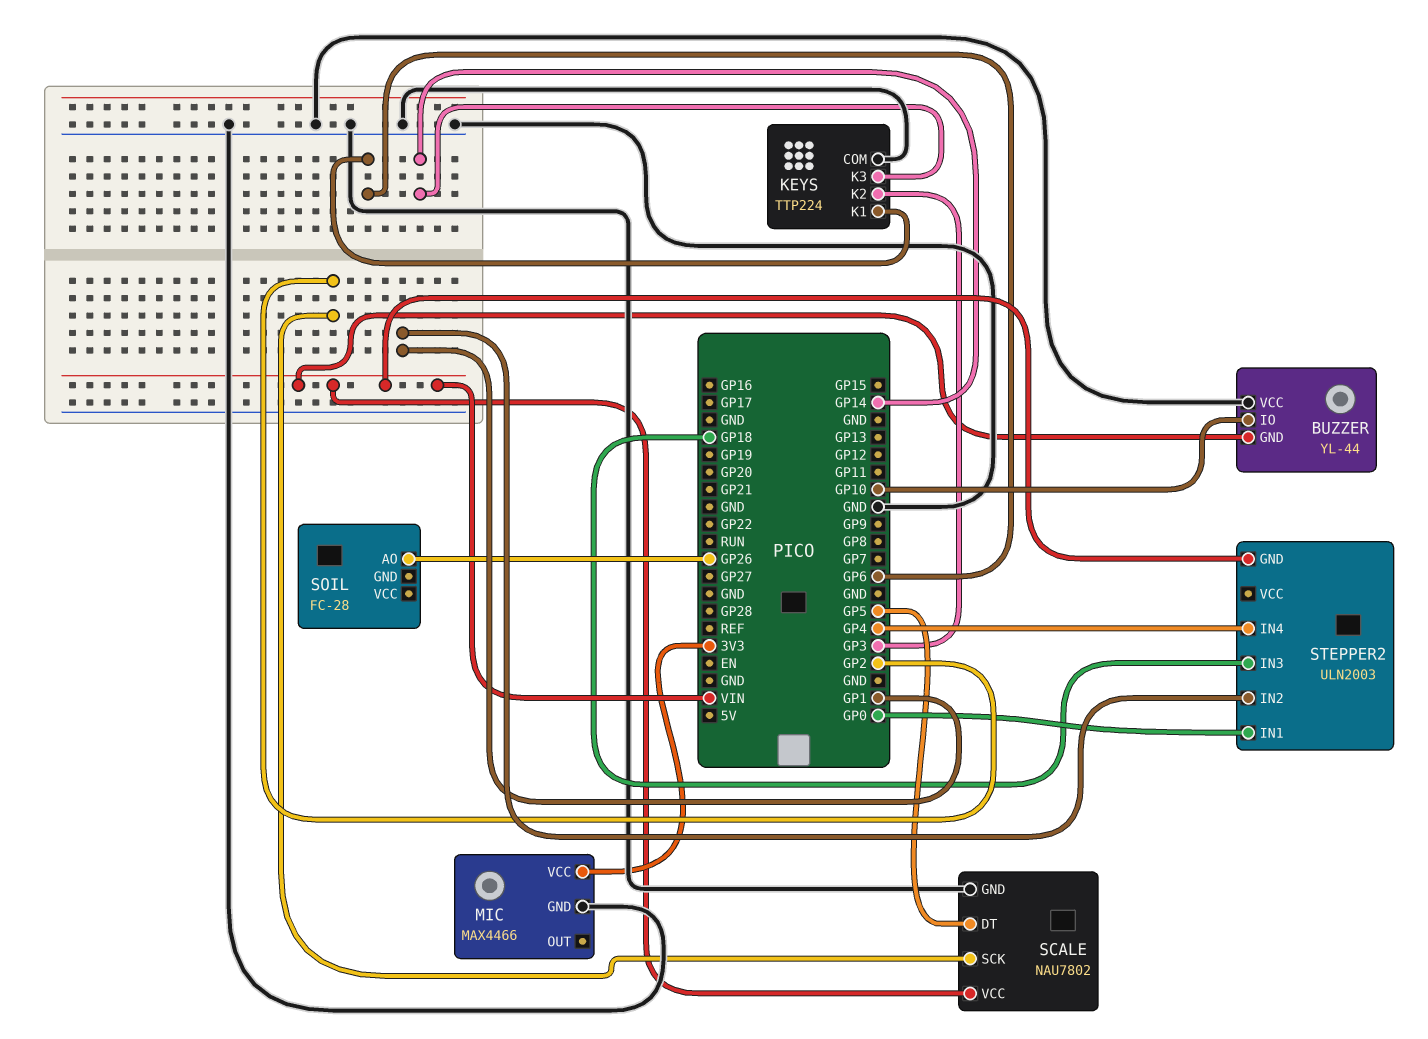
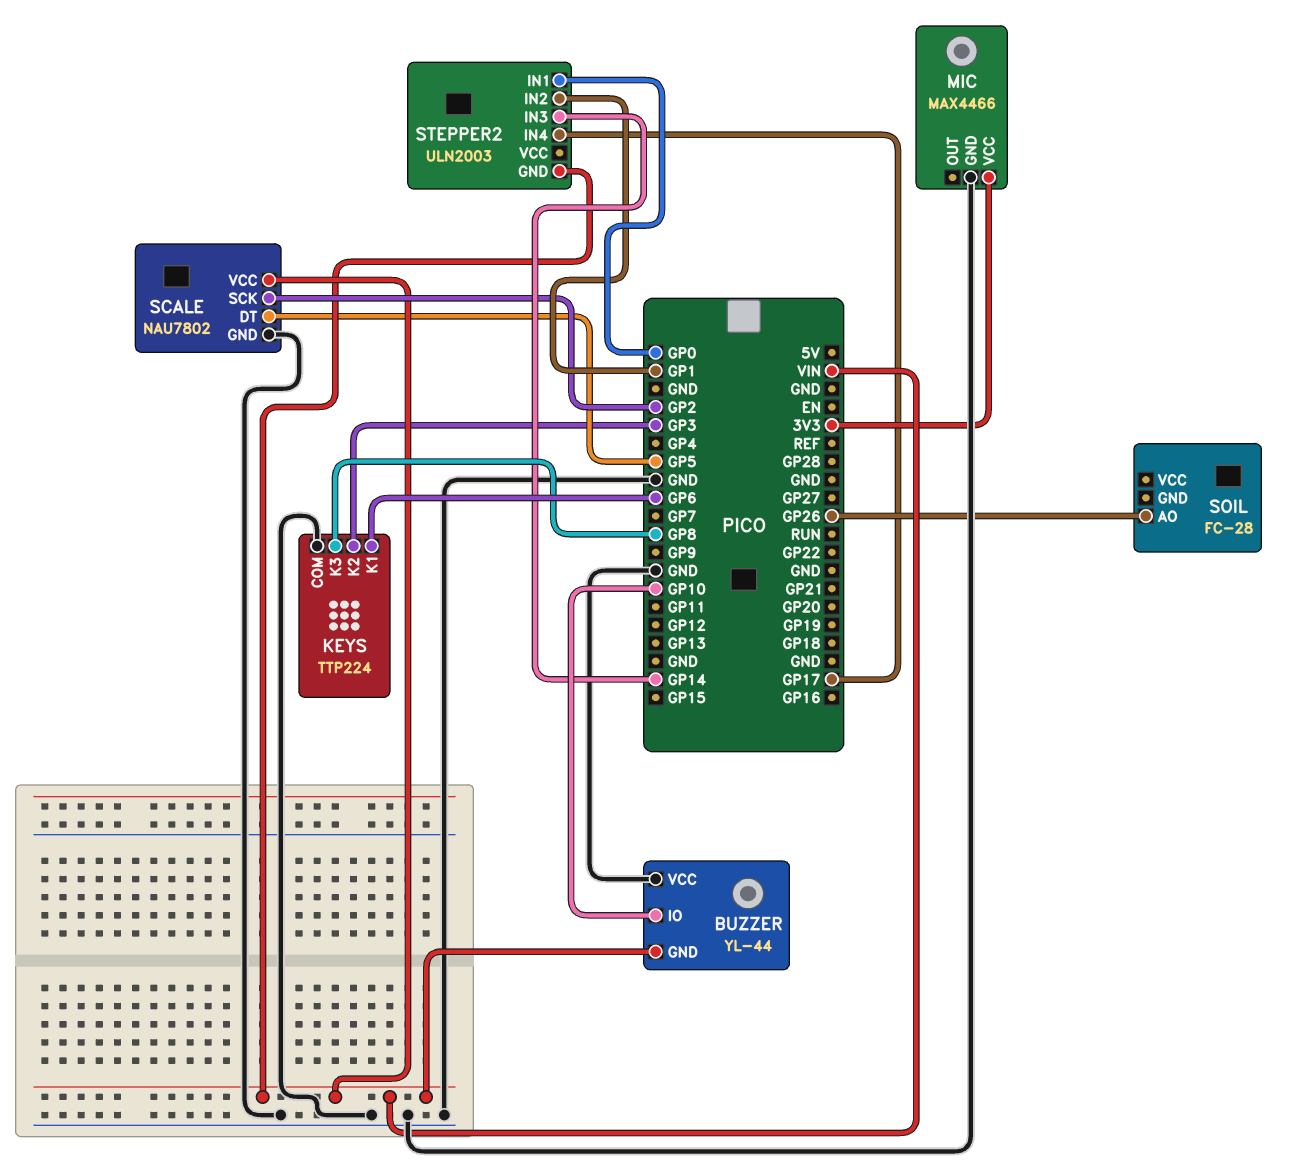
KEYS pin K3: GP14 -> GP8
STEPPER2 pin IN3: GP18 -> GP14
STEPPER2 pin IN4: GP4 -> GP17

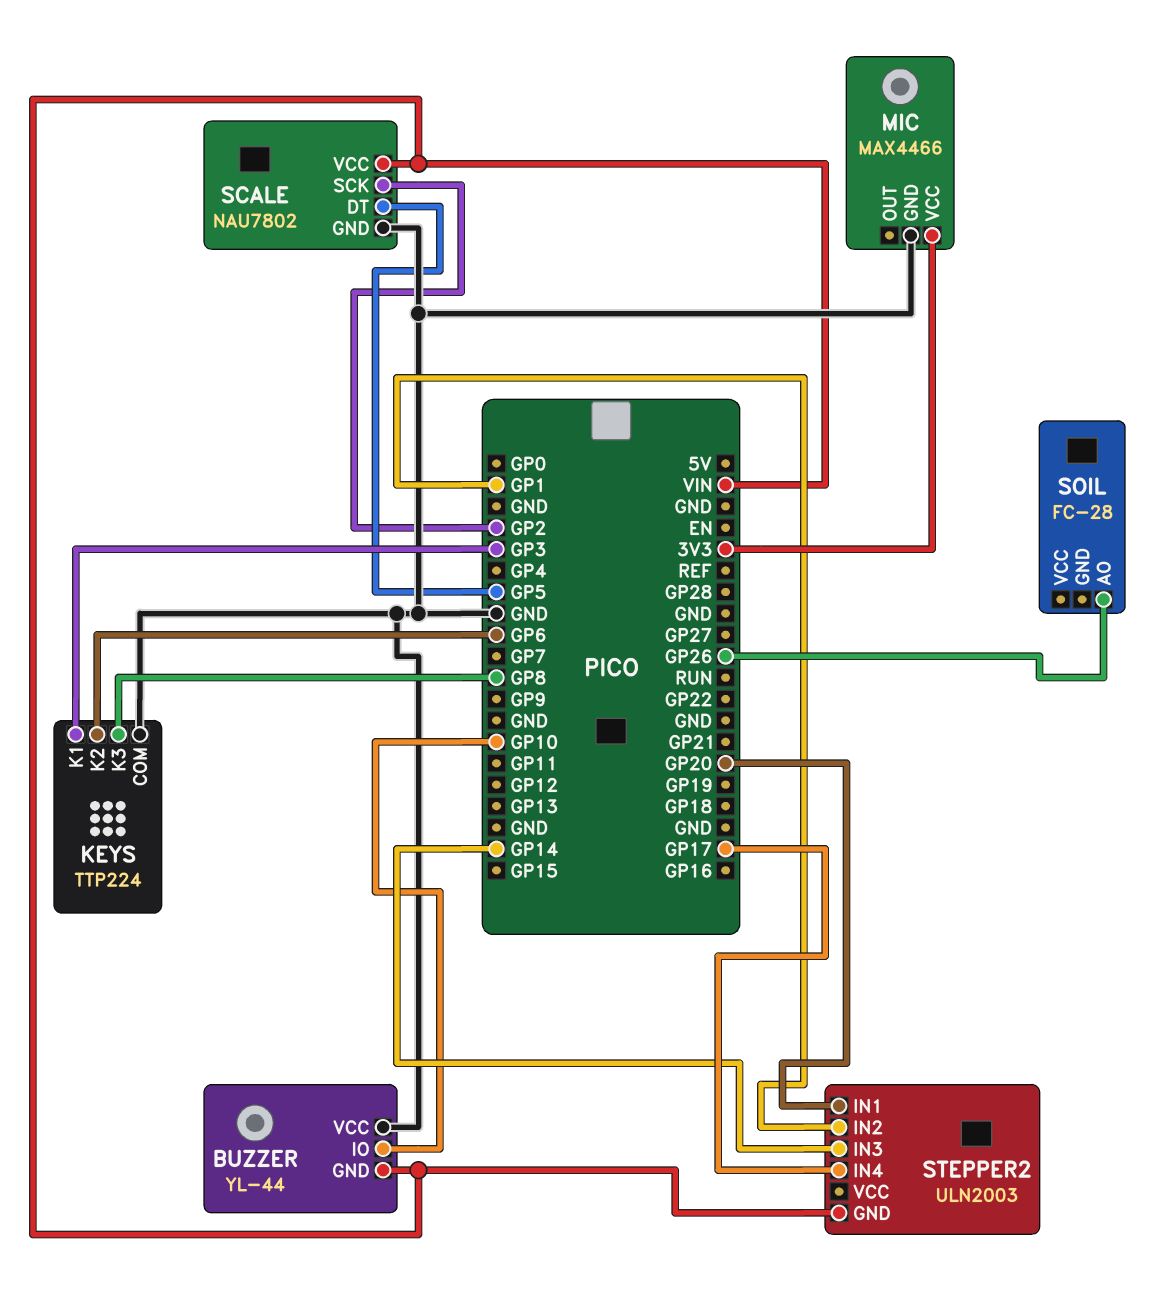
KEYS pin K1: GP6 -> GP3
KEYS pin K2: GP3 -> GP6
STEPPER2 pin IN1: GP0 -> GP20

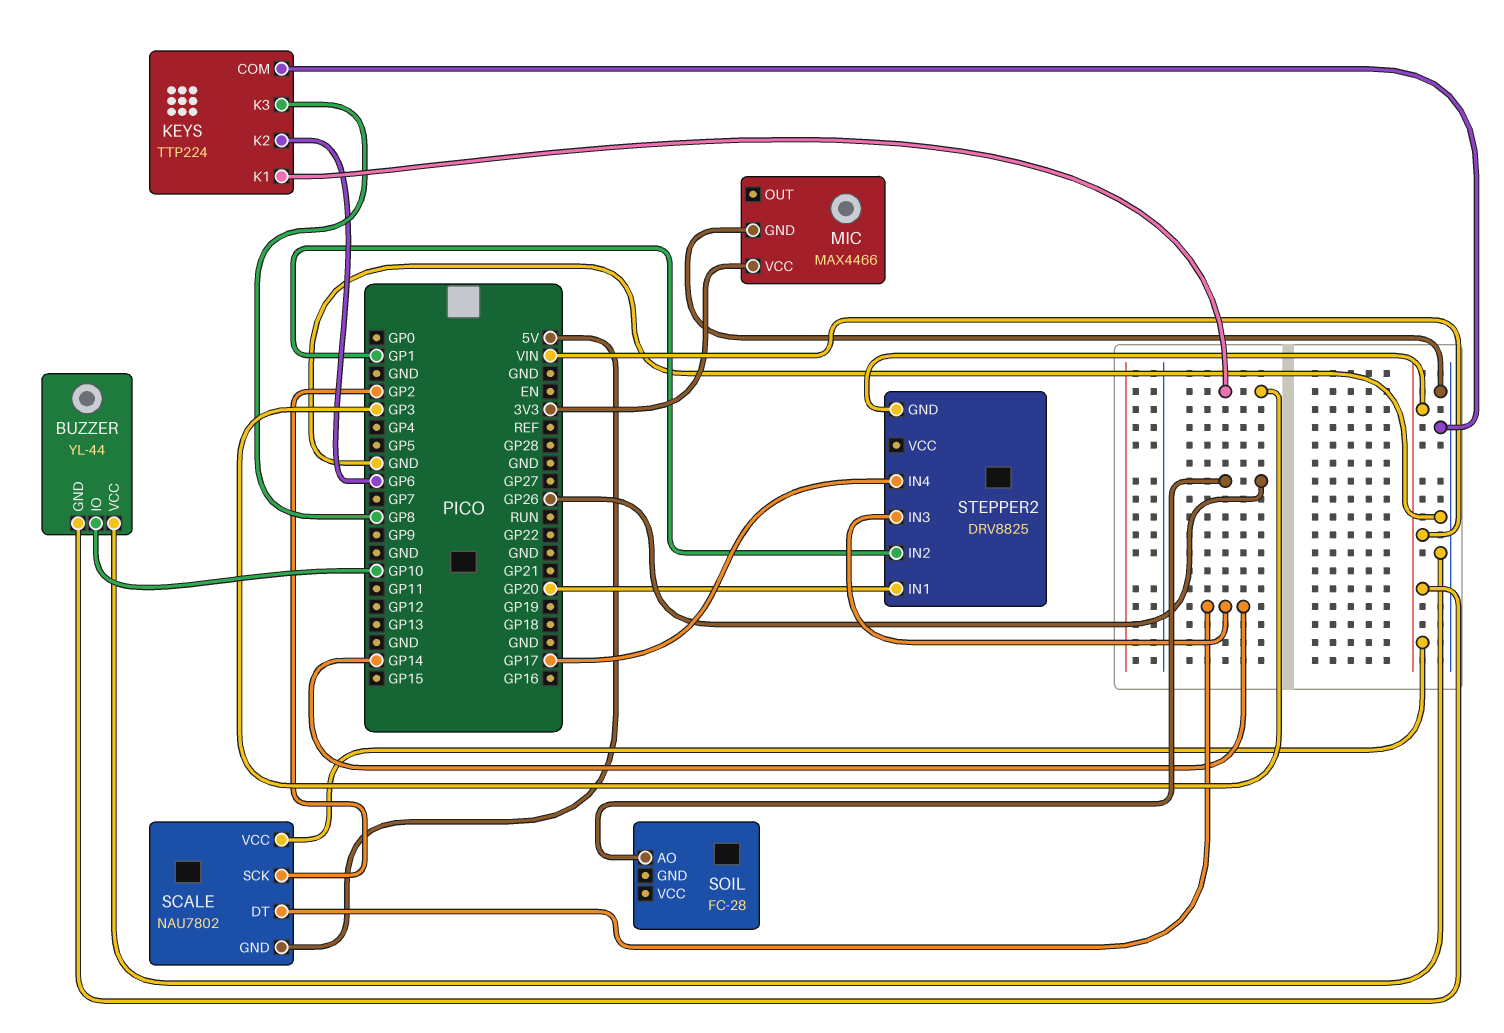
SCALE pin DT: GP5 -> GP14
SCALE pin GND: GND -> 5V
STEPPER2: ULN2003 -> DRV8825

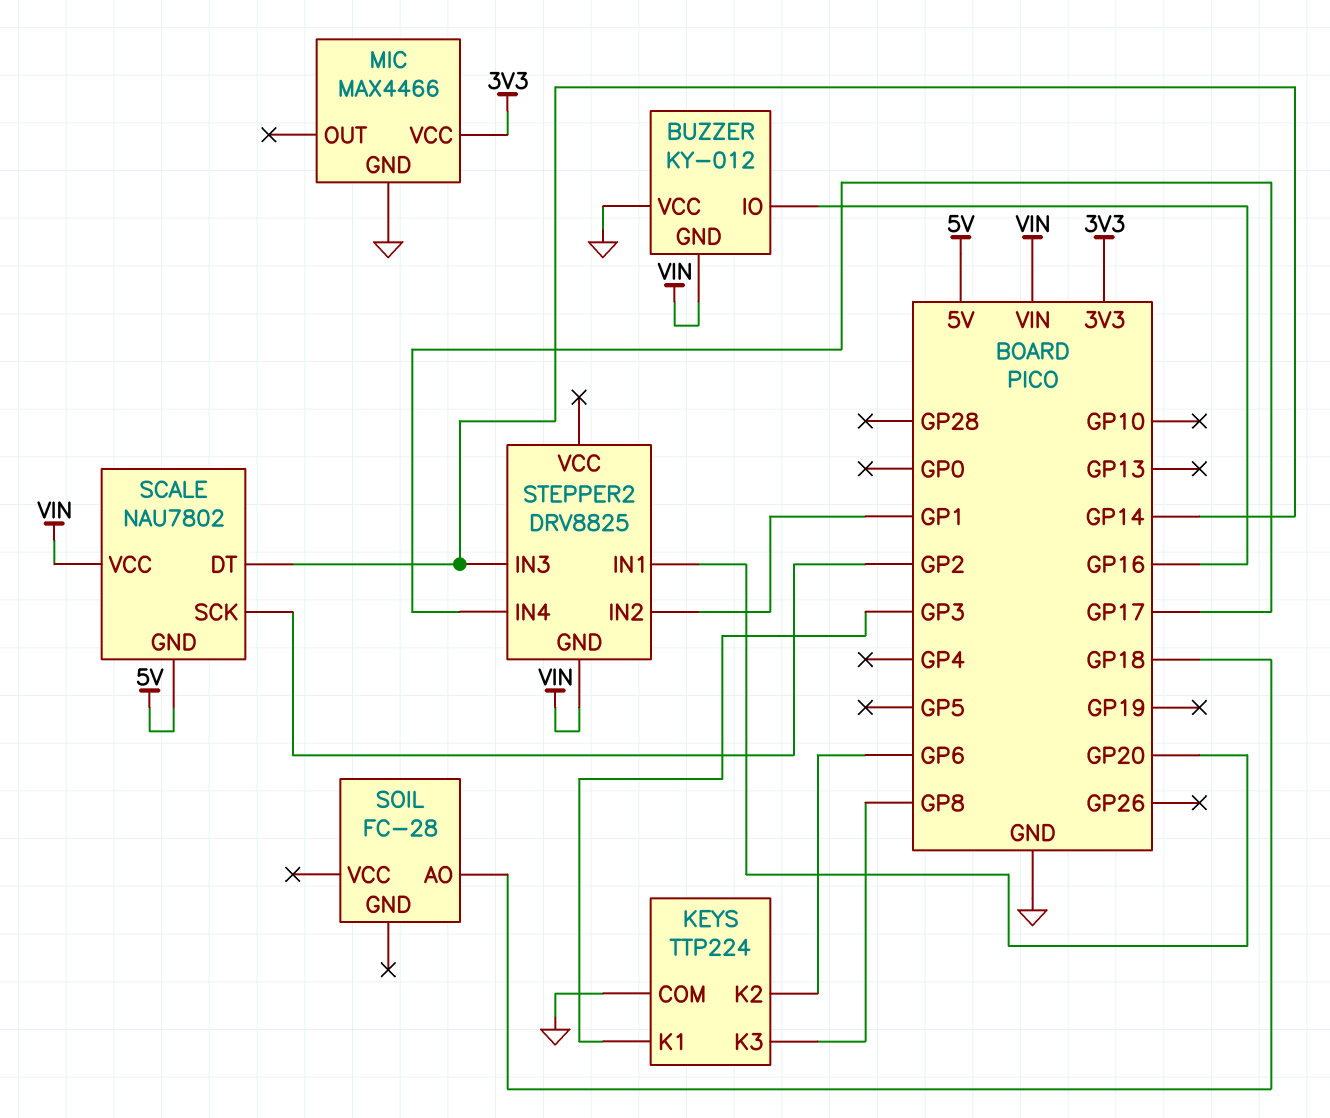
BUZZER: YL-44 -> KY-012
BUZZER pin IO: GP10 -> GP16
SOIL pin AO: GP26 -> GP18

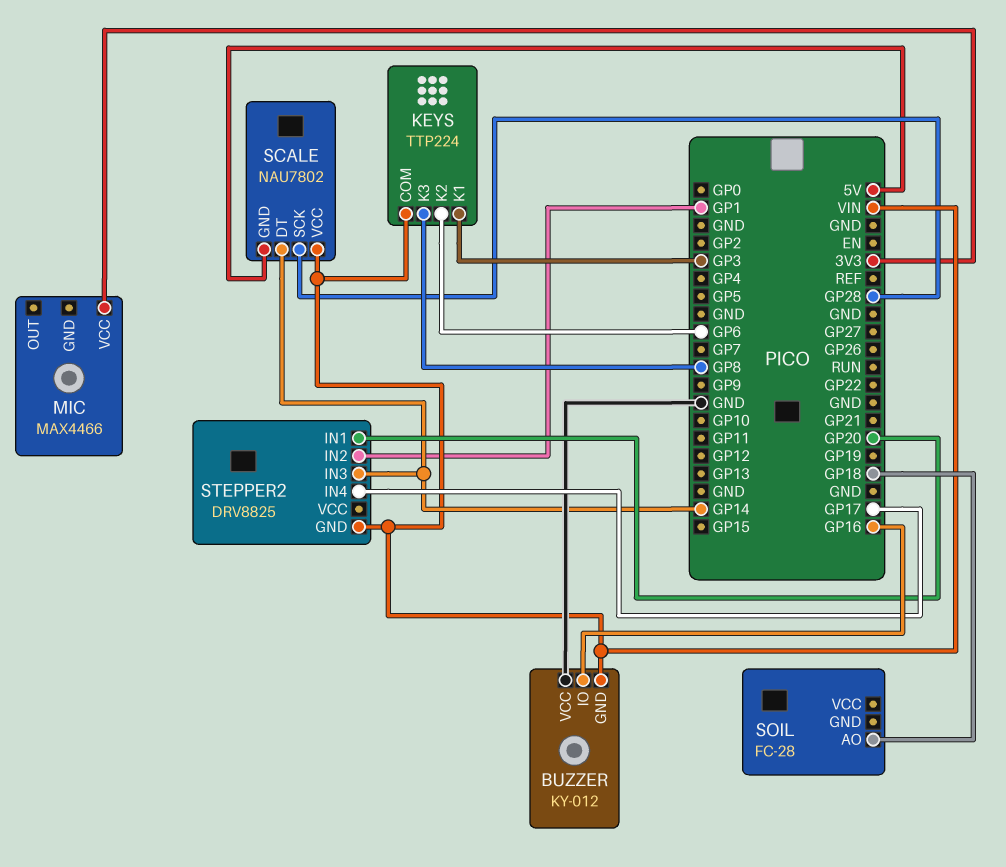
KEYS pin COM: GND -> VIN
MIC pin GND: GND -> none
SCALE pin SCK: GP2 -> GP28

